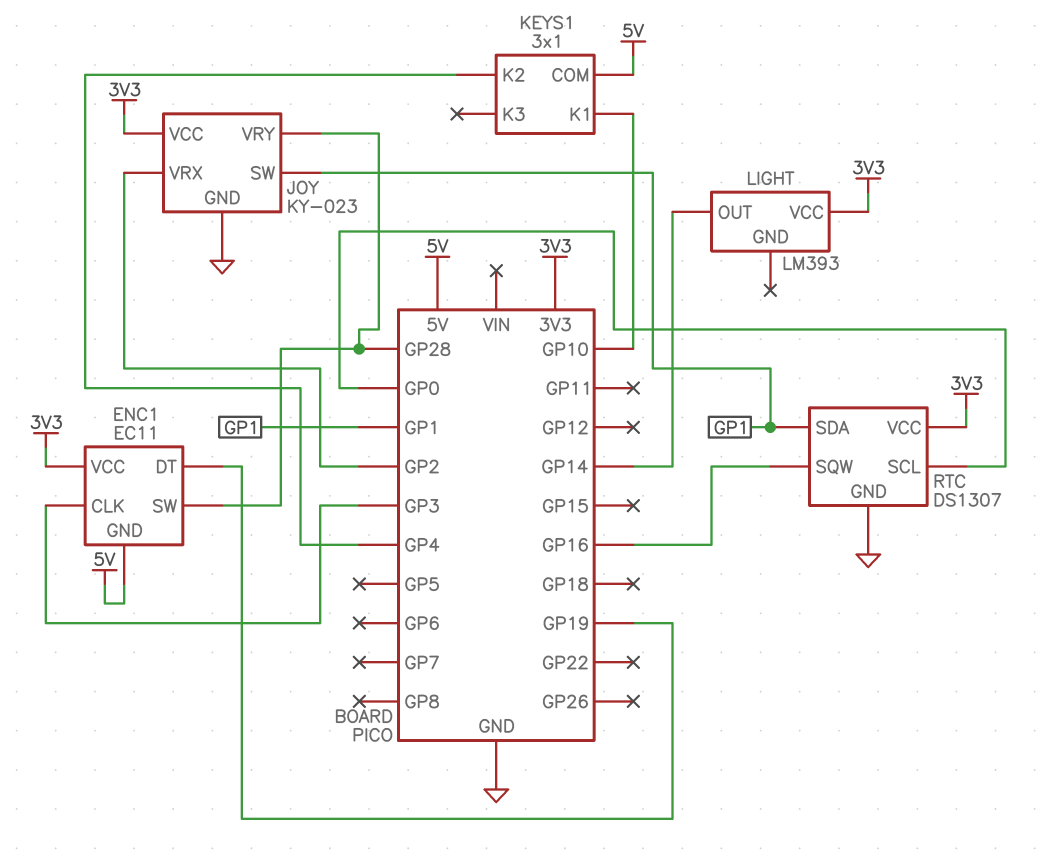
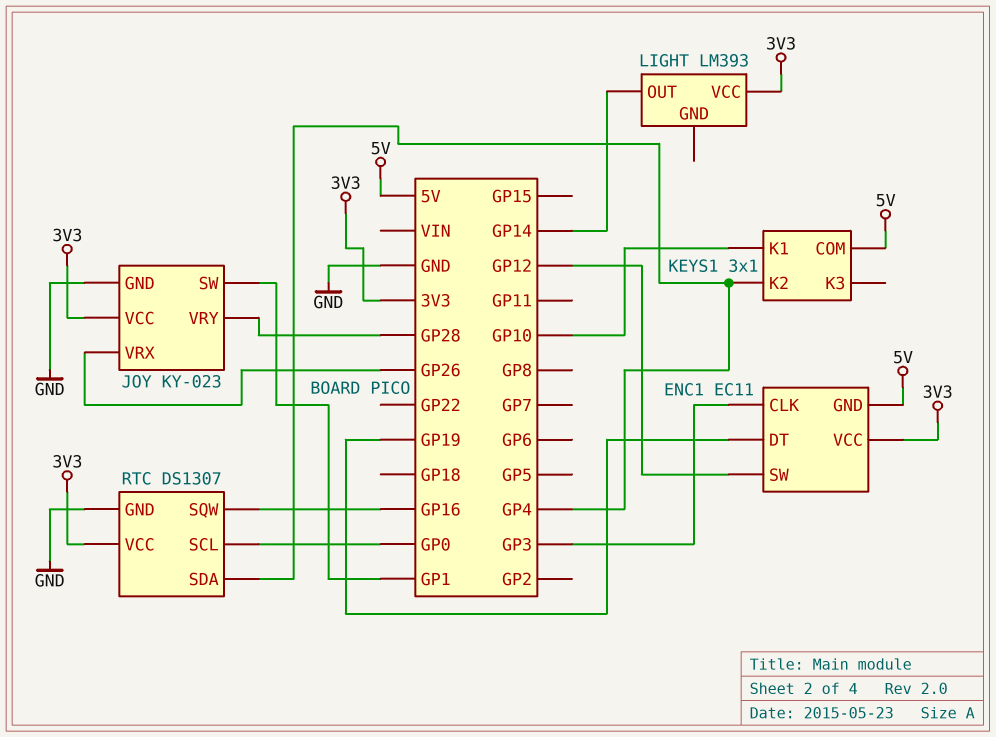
ENC1 pin SW: GP28 -> GP12
JOY pin VRX: GP2 -> GP26
RTC pin SDA: GP1 -> GP4

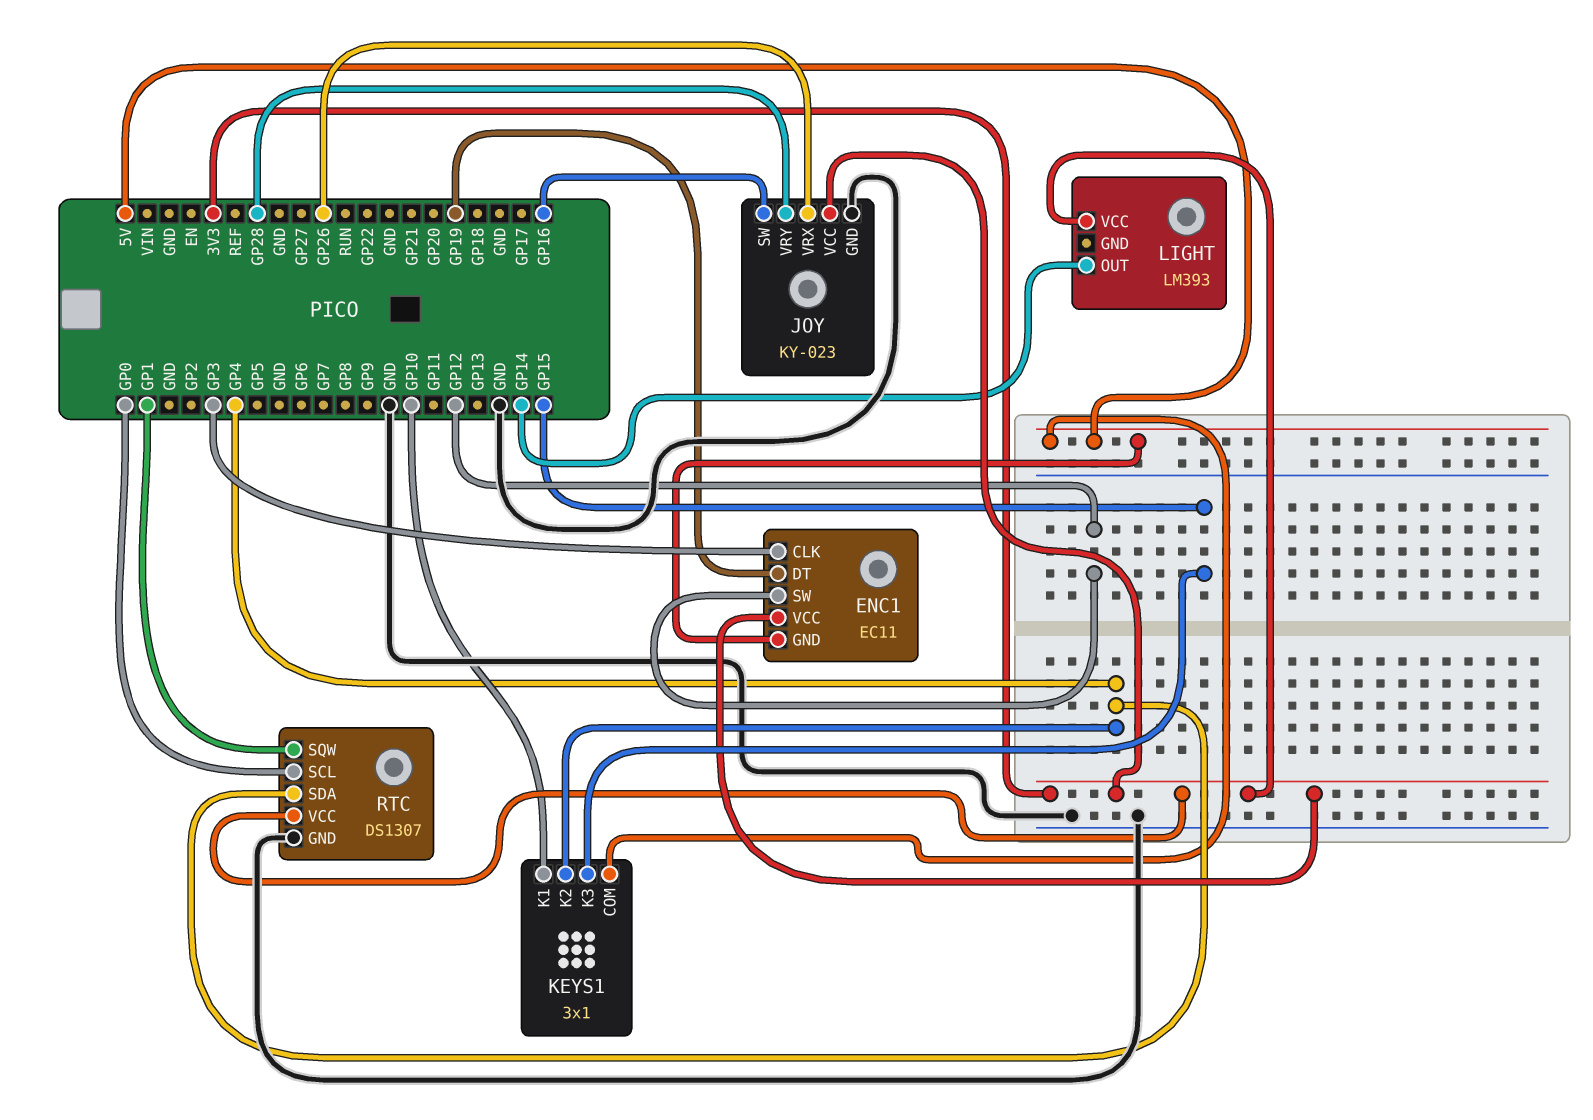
JOY pin SW: GP1 -> GP16
KEYS1 pin K3: none -> GP15
RTC pin SQW: GP16 -> GP1

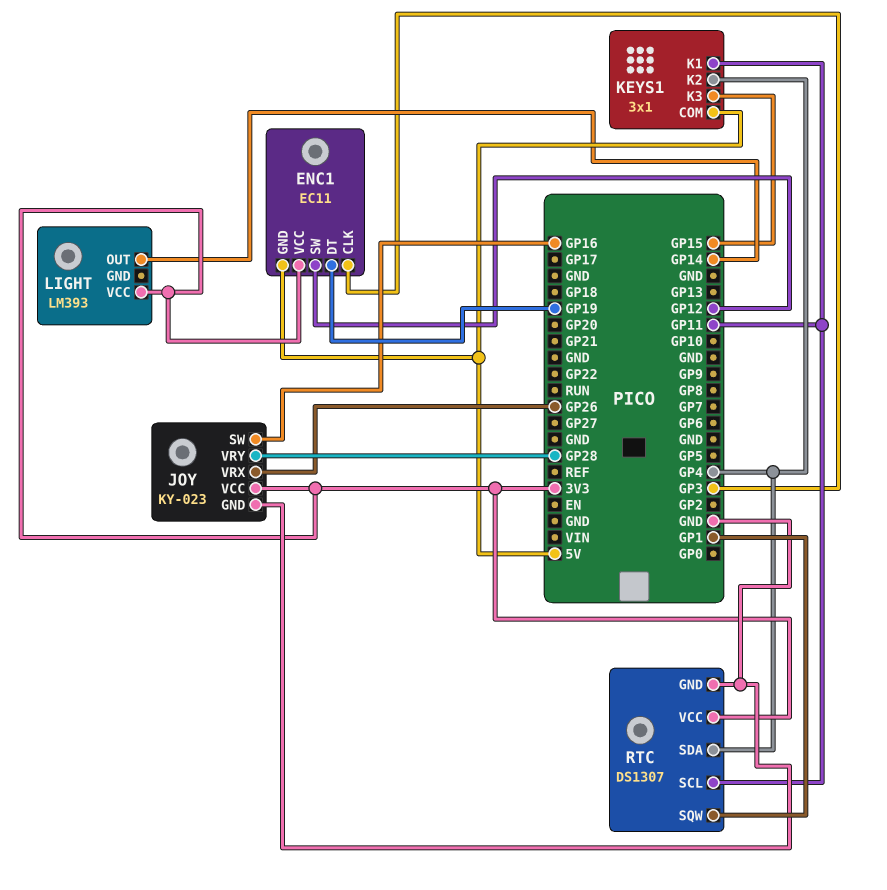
KEYS1 pin K1: GP10 -> GP11
RTC pin SCL: GP0 -> GP11

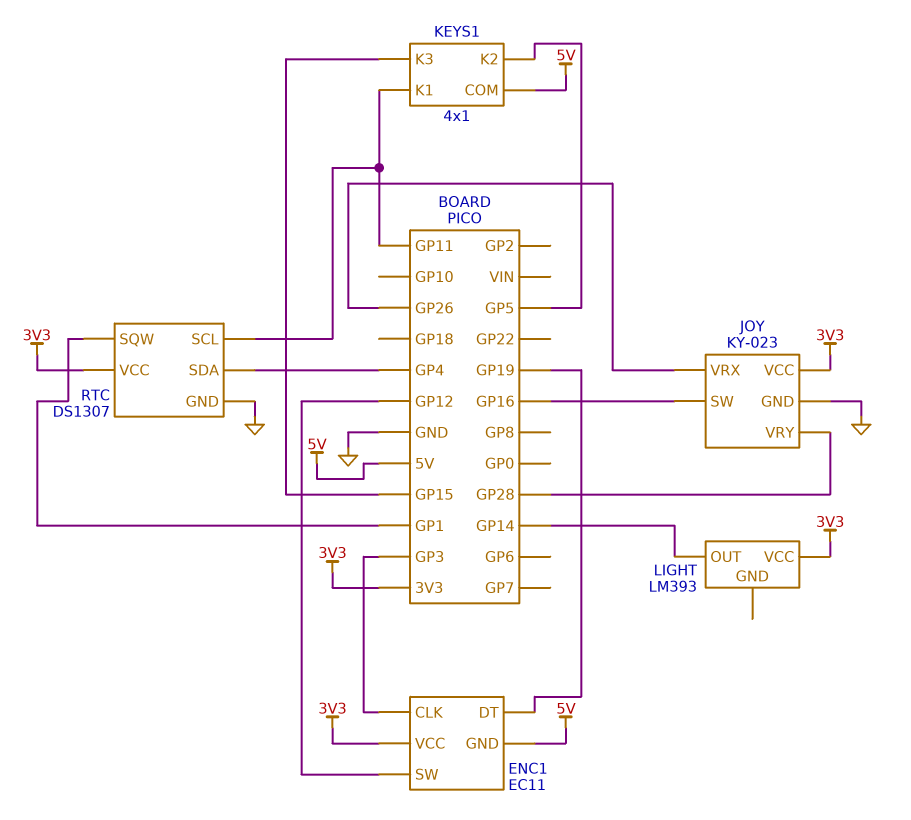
KEYS1: 3x1 -> 4x1
KEYS1 pin K2: GP4 -> GP5

